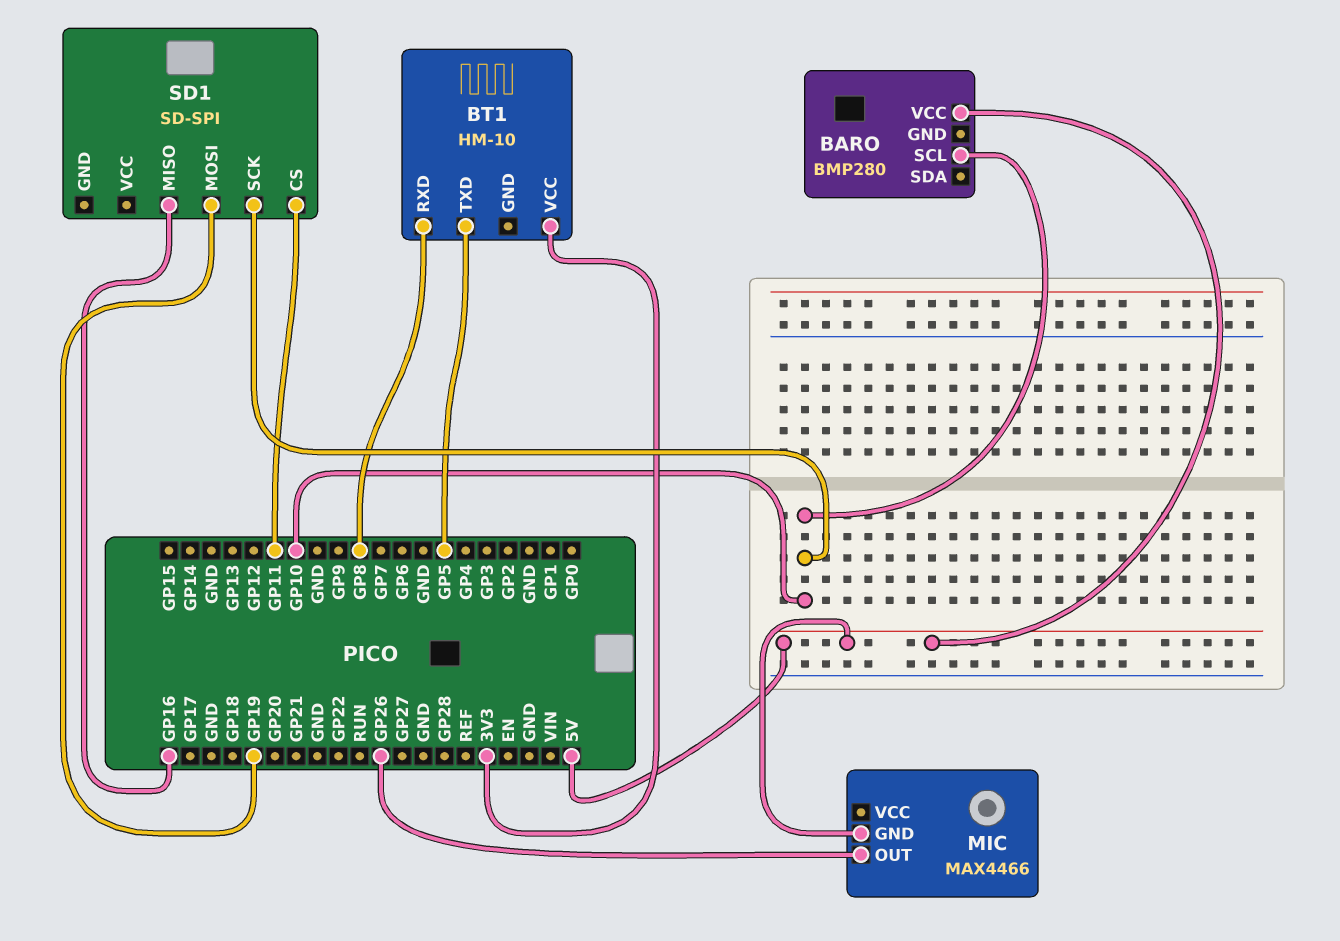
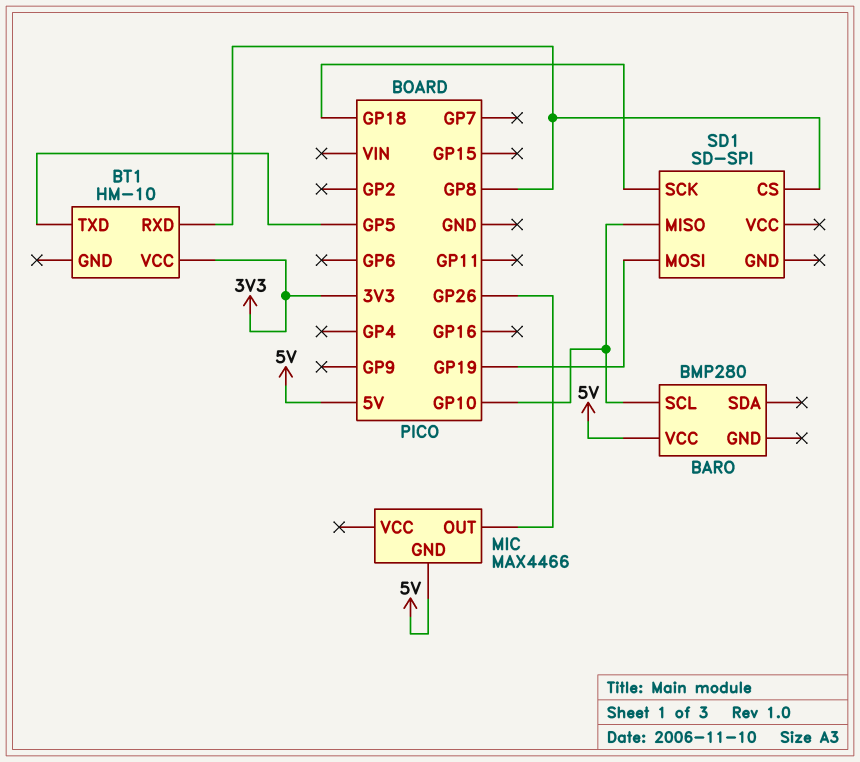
SD1 pin CS: GP11 -> GP8
SD1 pin MISO: GP16 -> GP10
SD1 pin SCK: GP10 -> GP18

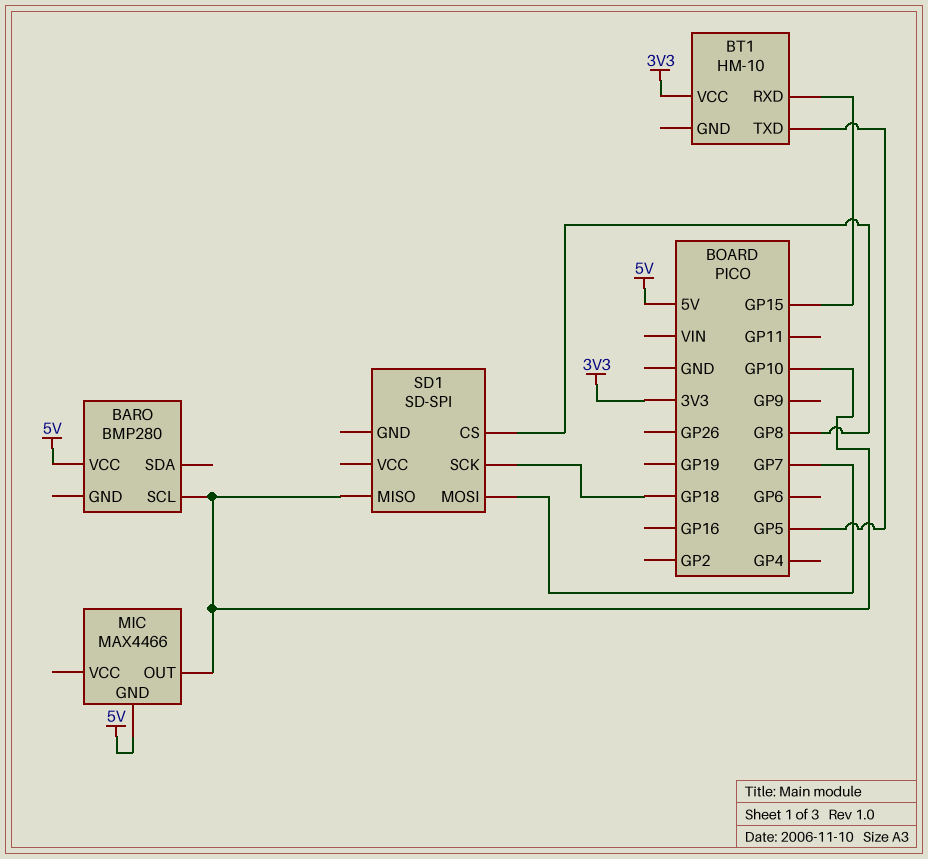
BT1 pin RXD: GP8 -> GP15
MIC pin OUT: GP26 -> GP10
SD1 pin MOSI: GP19 -> GP7

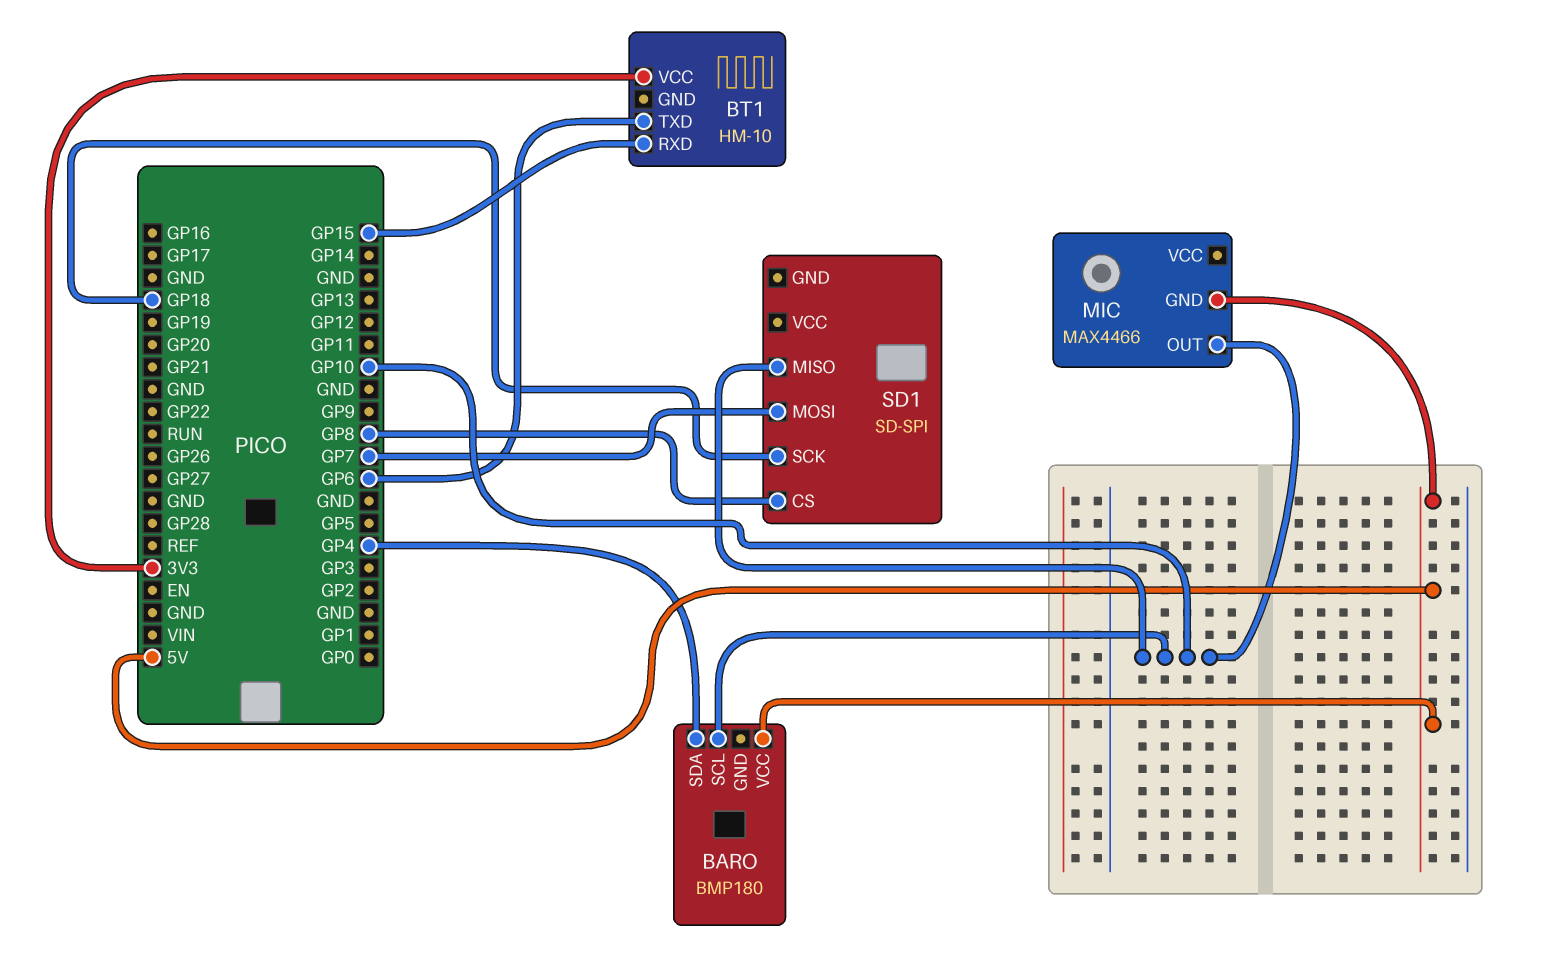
BARO: BMP280 -> BMP180
BARO pin SDA: none -> GP4
BT1 pin TXD: GP5 -> GP6

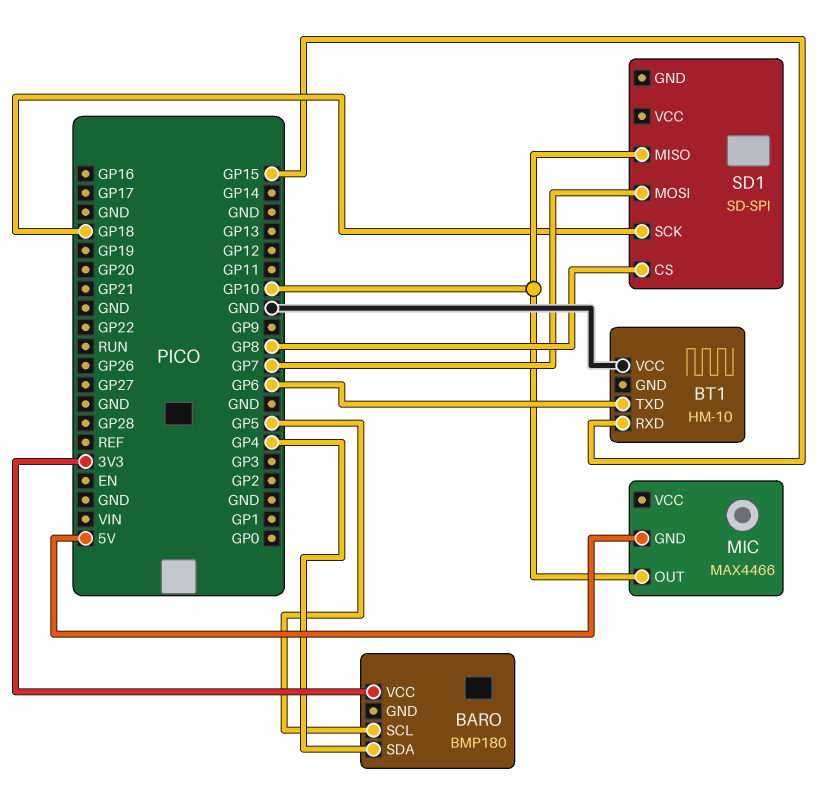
BARO pin SCL: GP10 -> GP5
BARO pin VCC: 5V -> 3V3
BT1 pin VCC: 3V3 -> GND

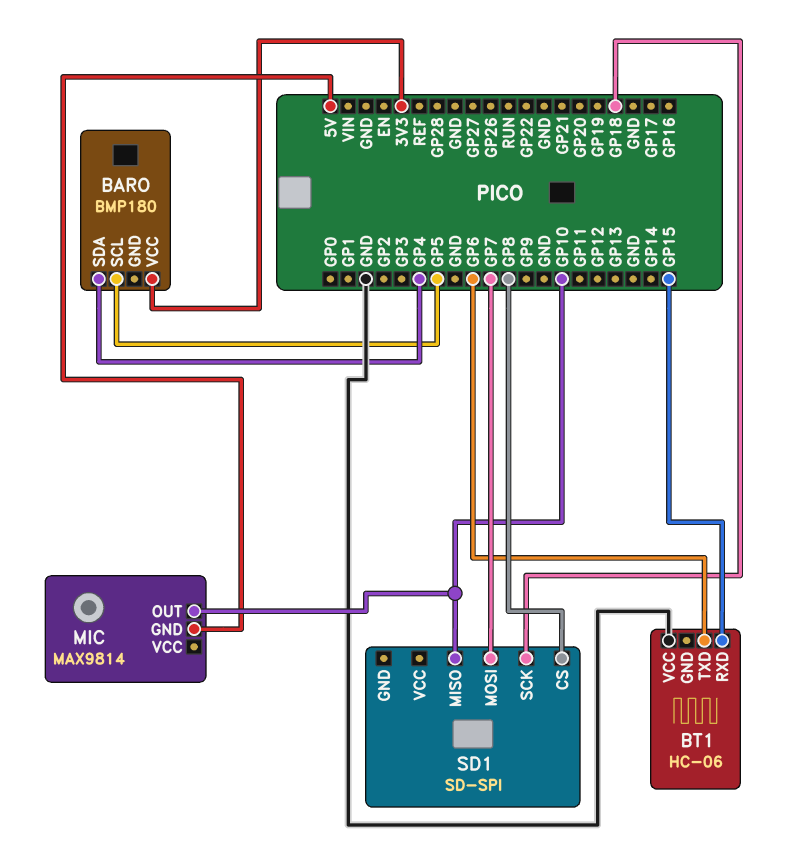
BT1: HM-10 -> HC-06
MIC: MAX4466 -> MAX9814

